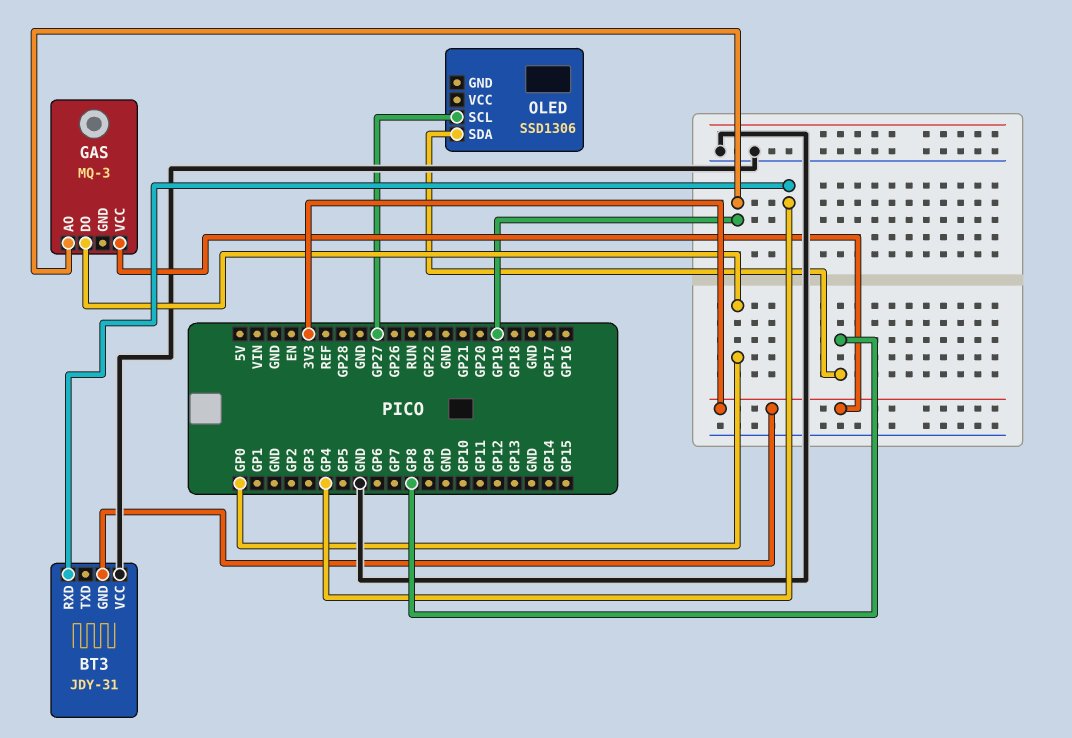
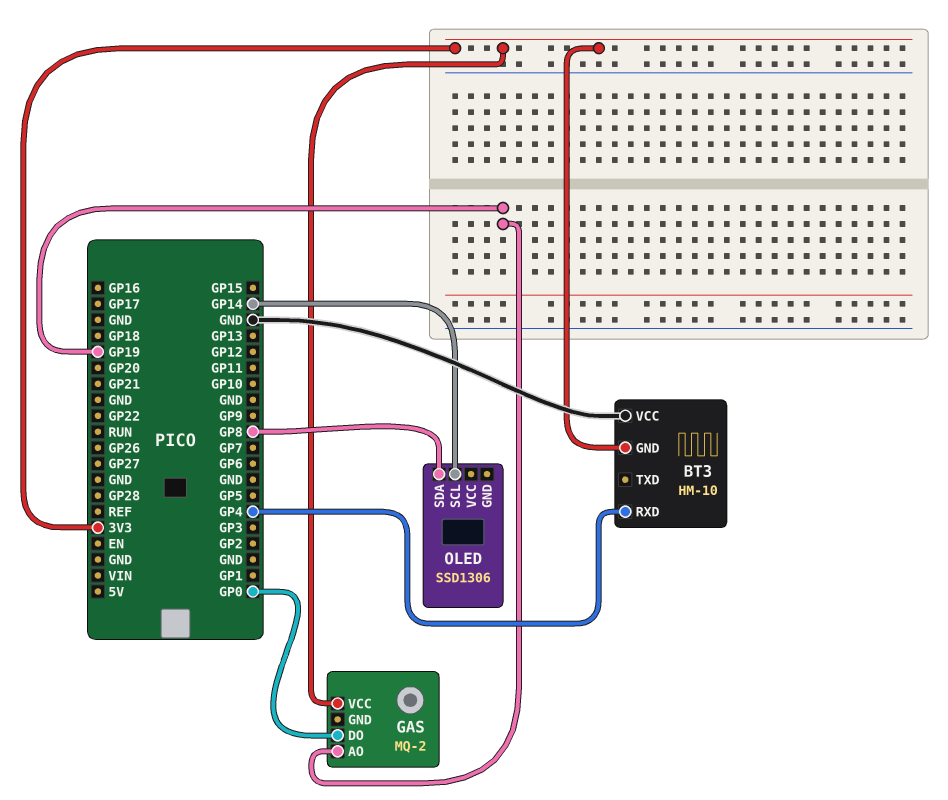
BT3: JDY-31 -> HM-10
GAS: MQ-3 -> MQ-2
OLED pin SCL: GP27 -> GP14

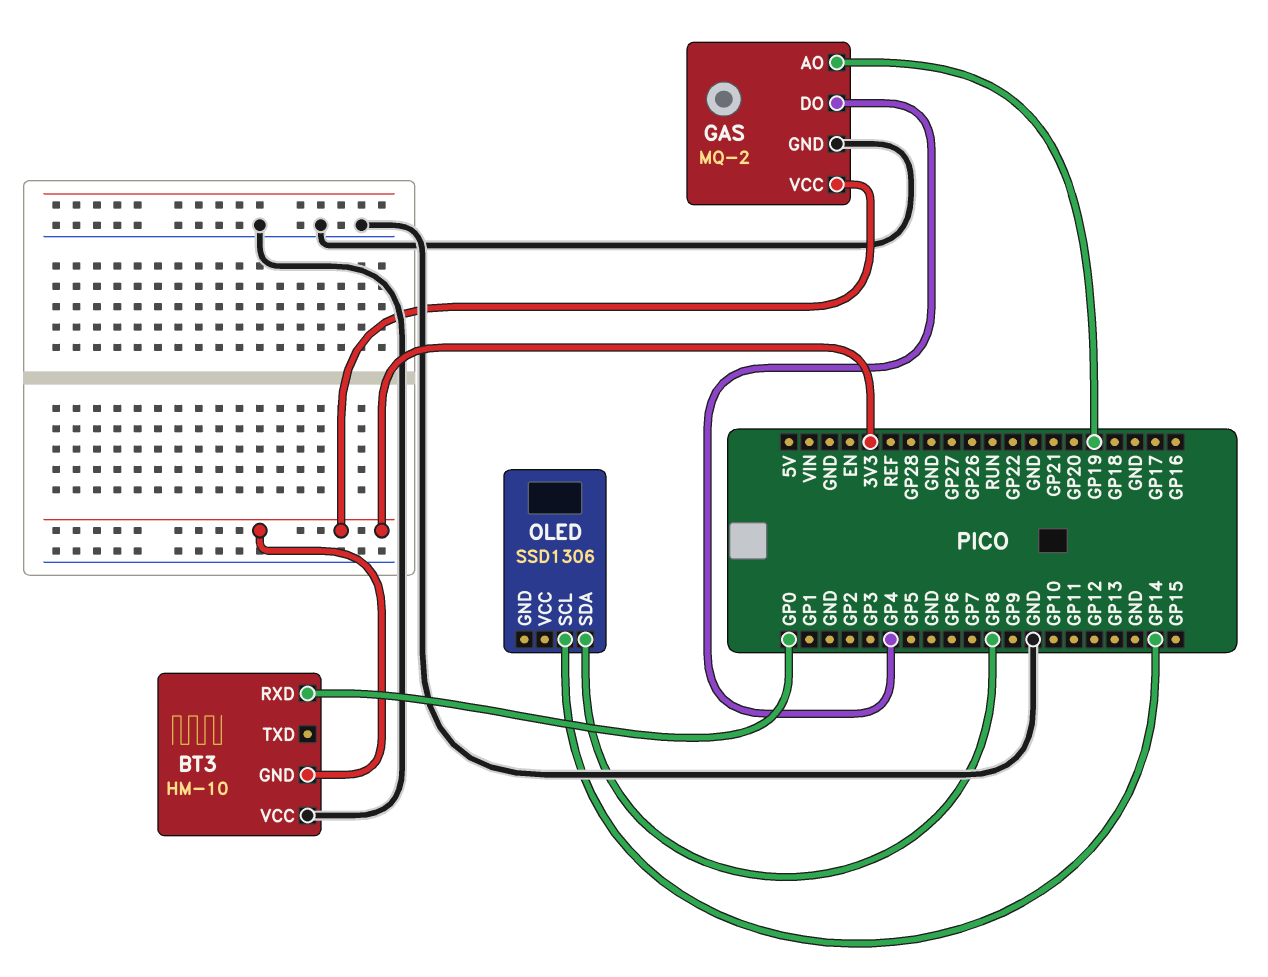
BT3 pin RXD: GP4 -> GP0
GAS pin DO: GP0 -> GP4
GAS pin GND: none -> GND

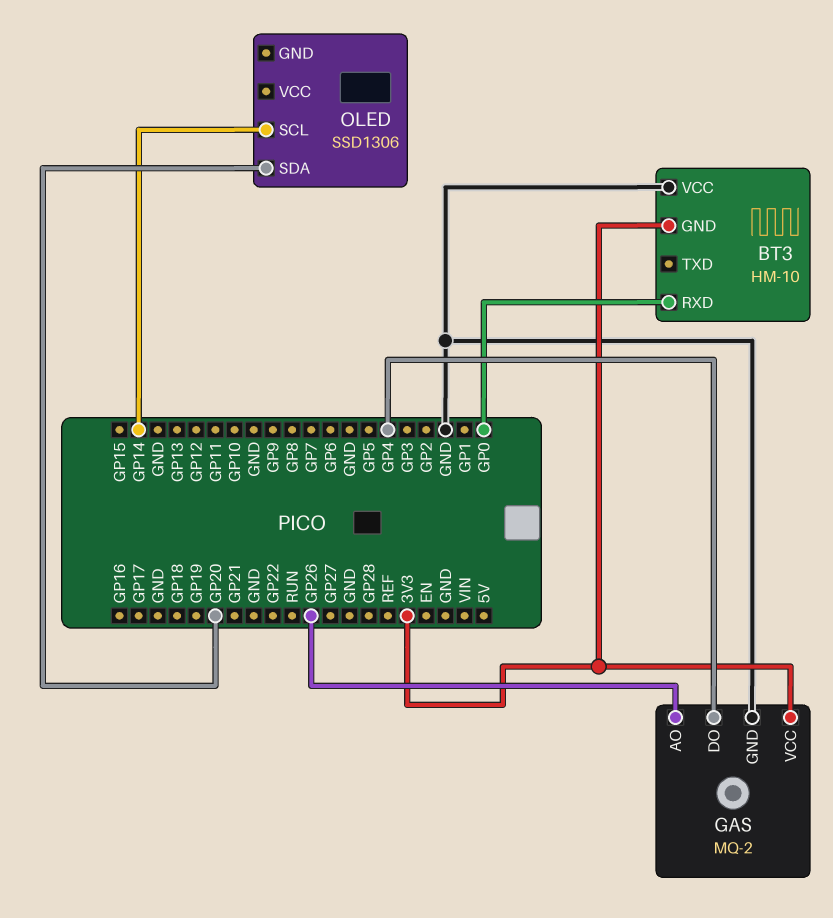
GAS pin AO: GP19 -> GP26
OLED pin SDA: GP8 -> GP20

